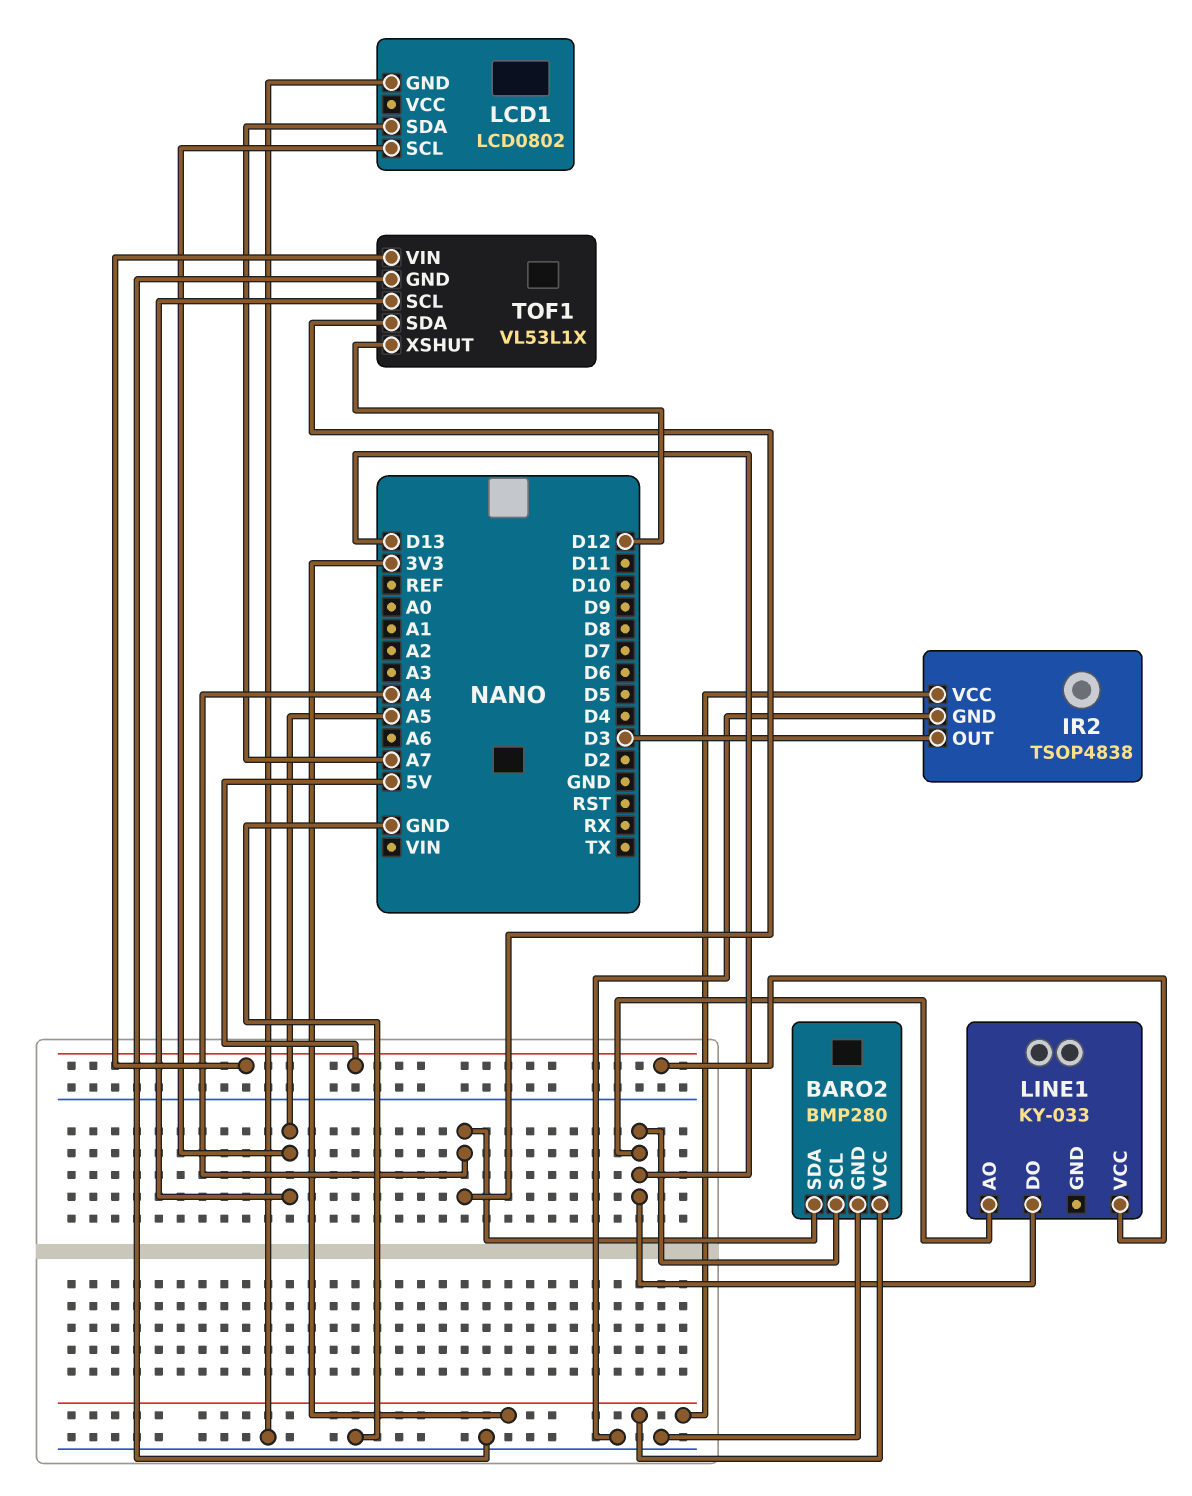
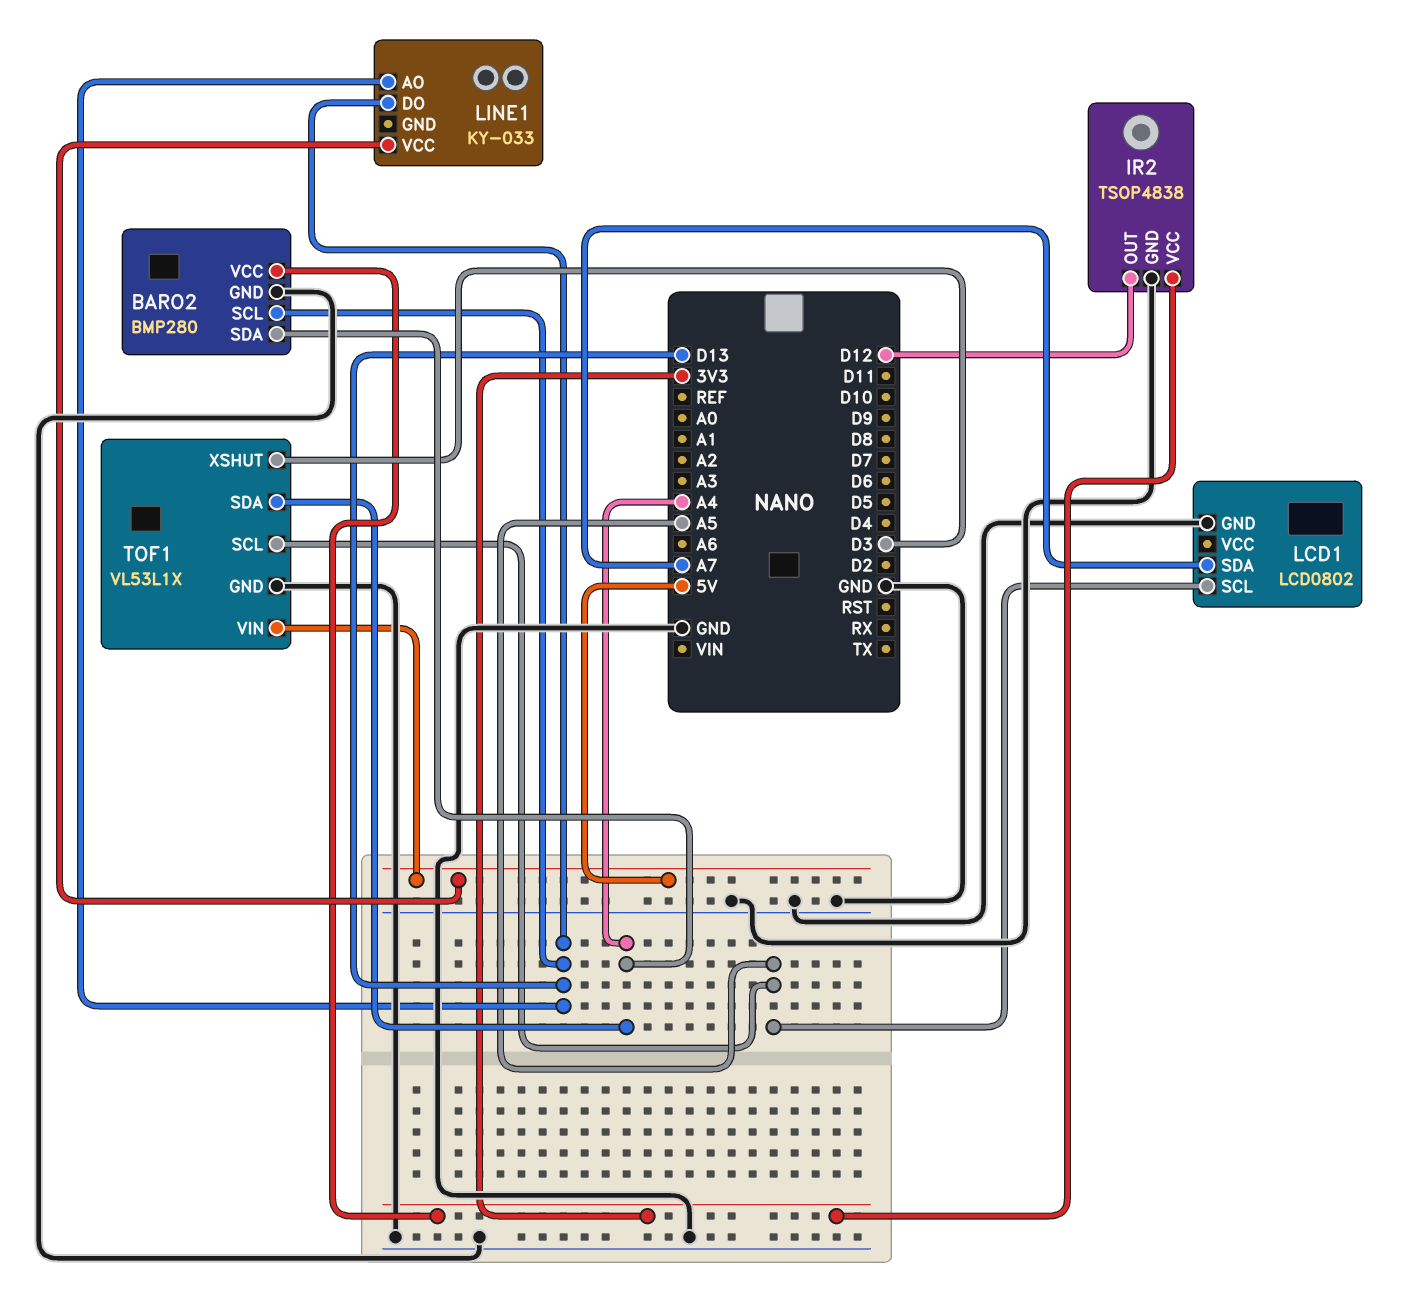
IR2 pin OUT: D3 -> D12
TOF1 pin XSHUT: D12 -> D3

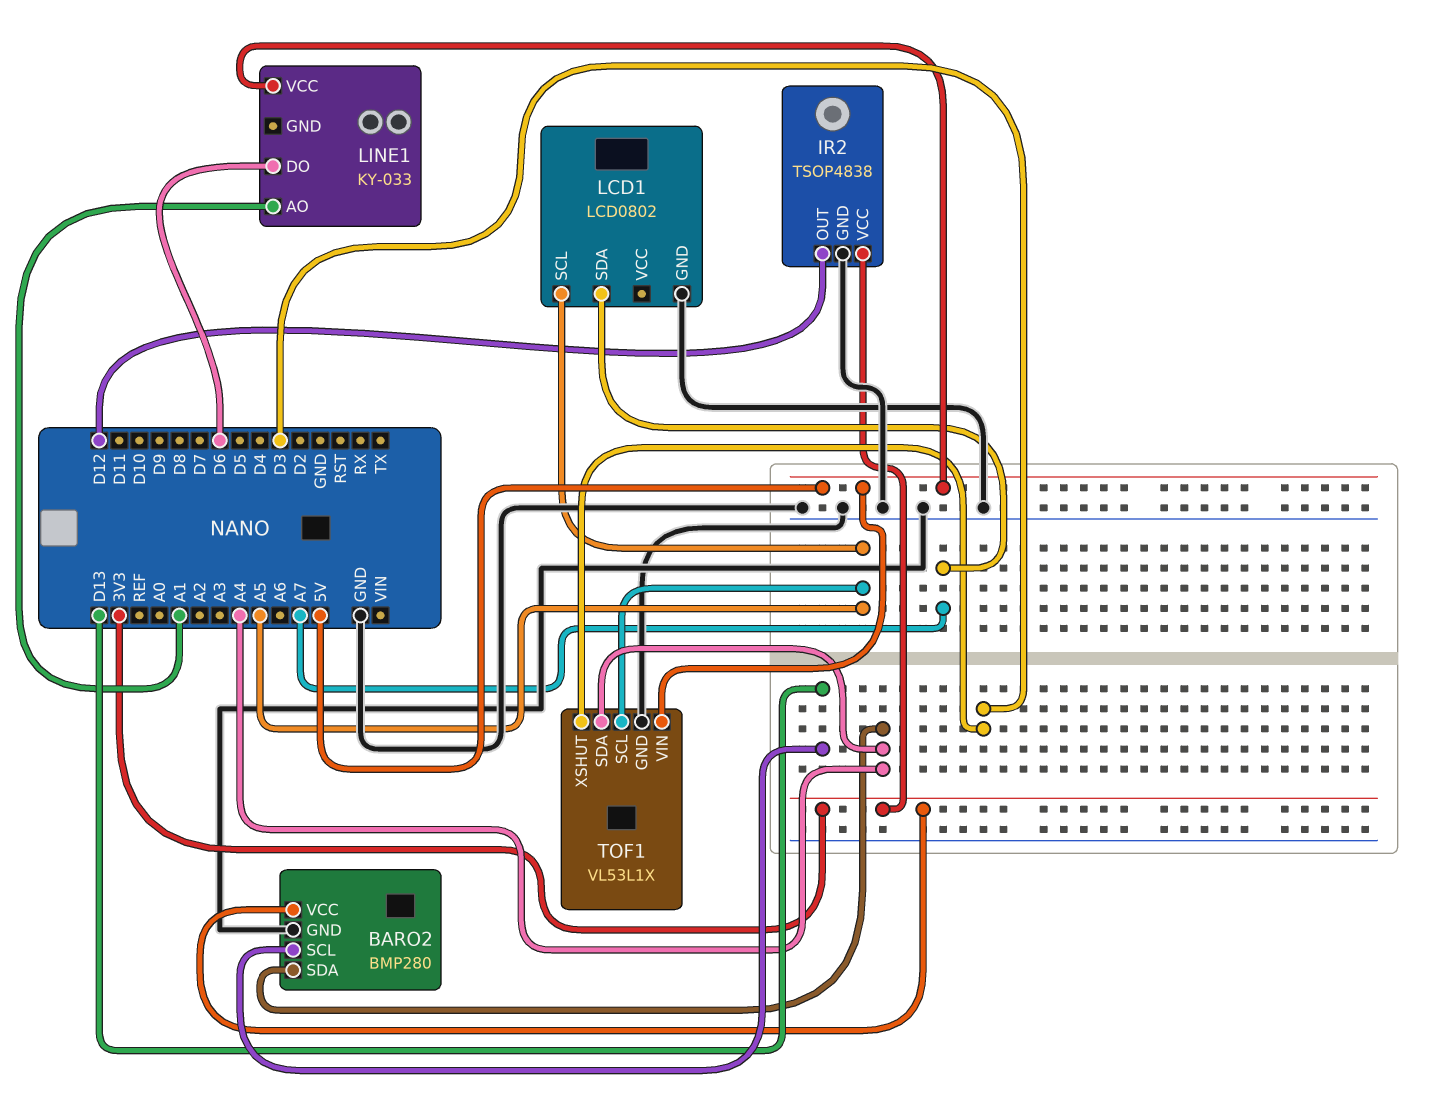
LINE1 pin AO: D13 -> A1
LINE1 pin DO: D13 -> D6

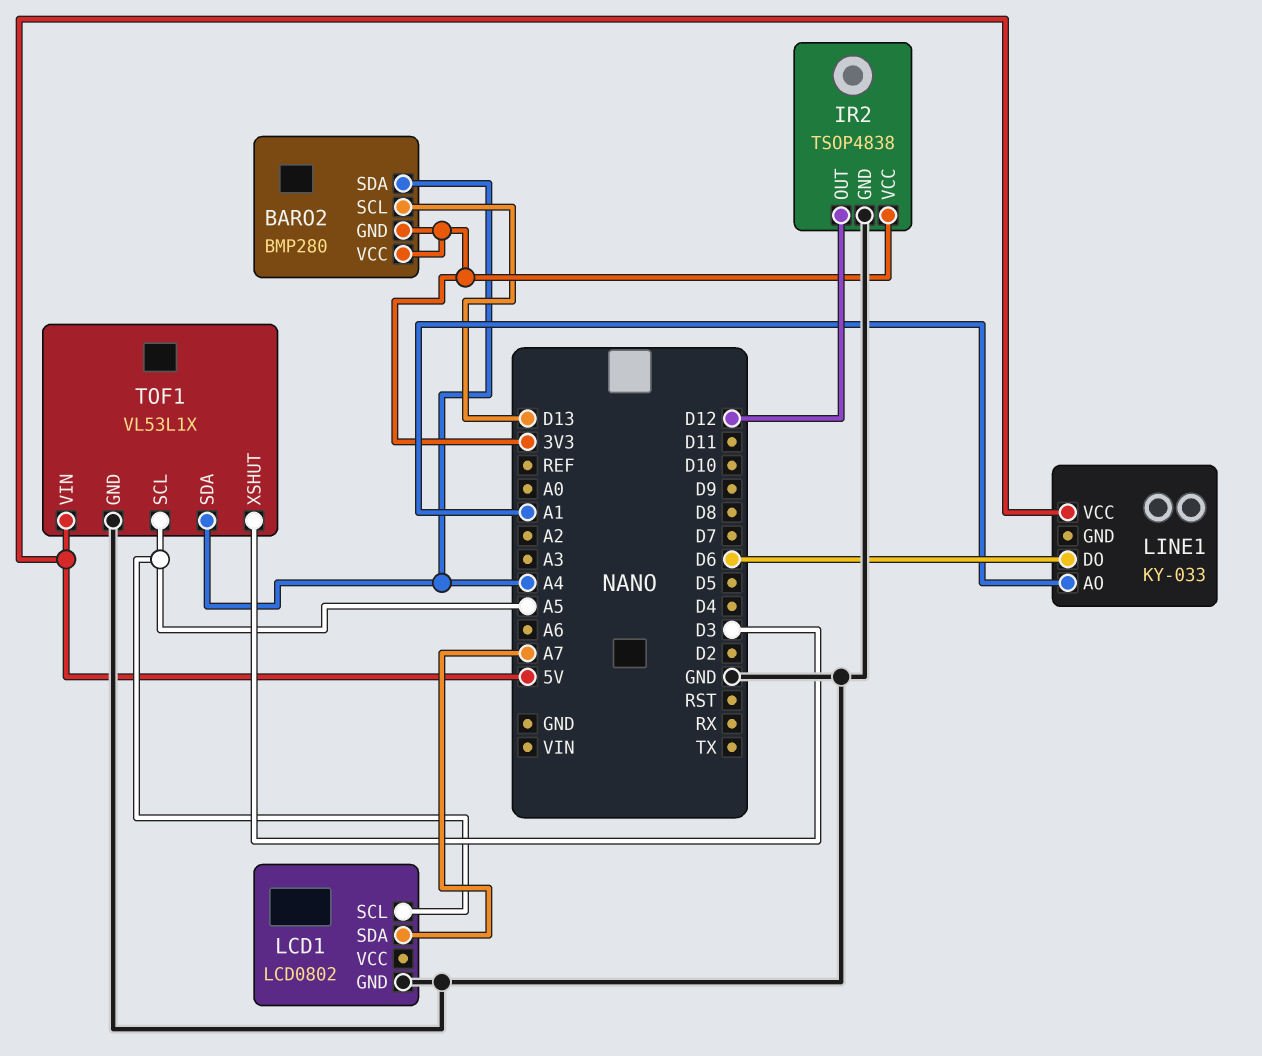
BARO2 pin GND: GND -> 3V3

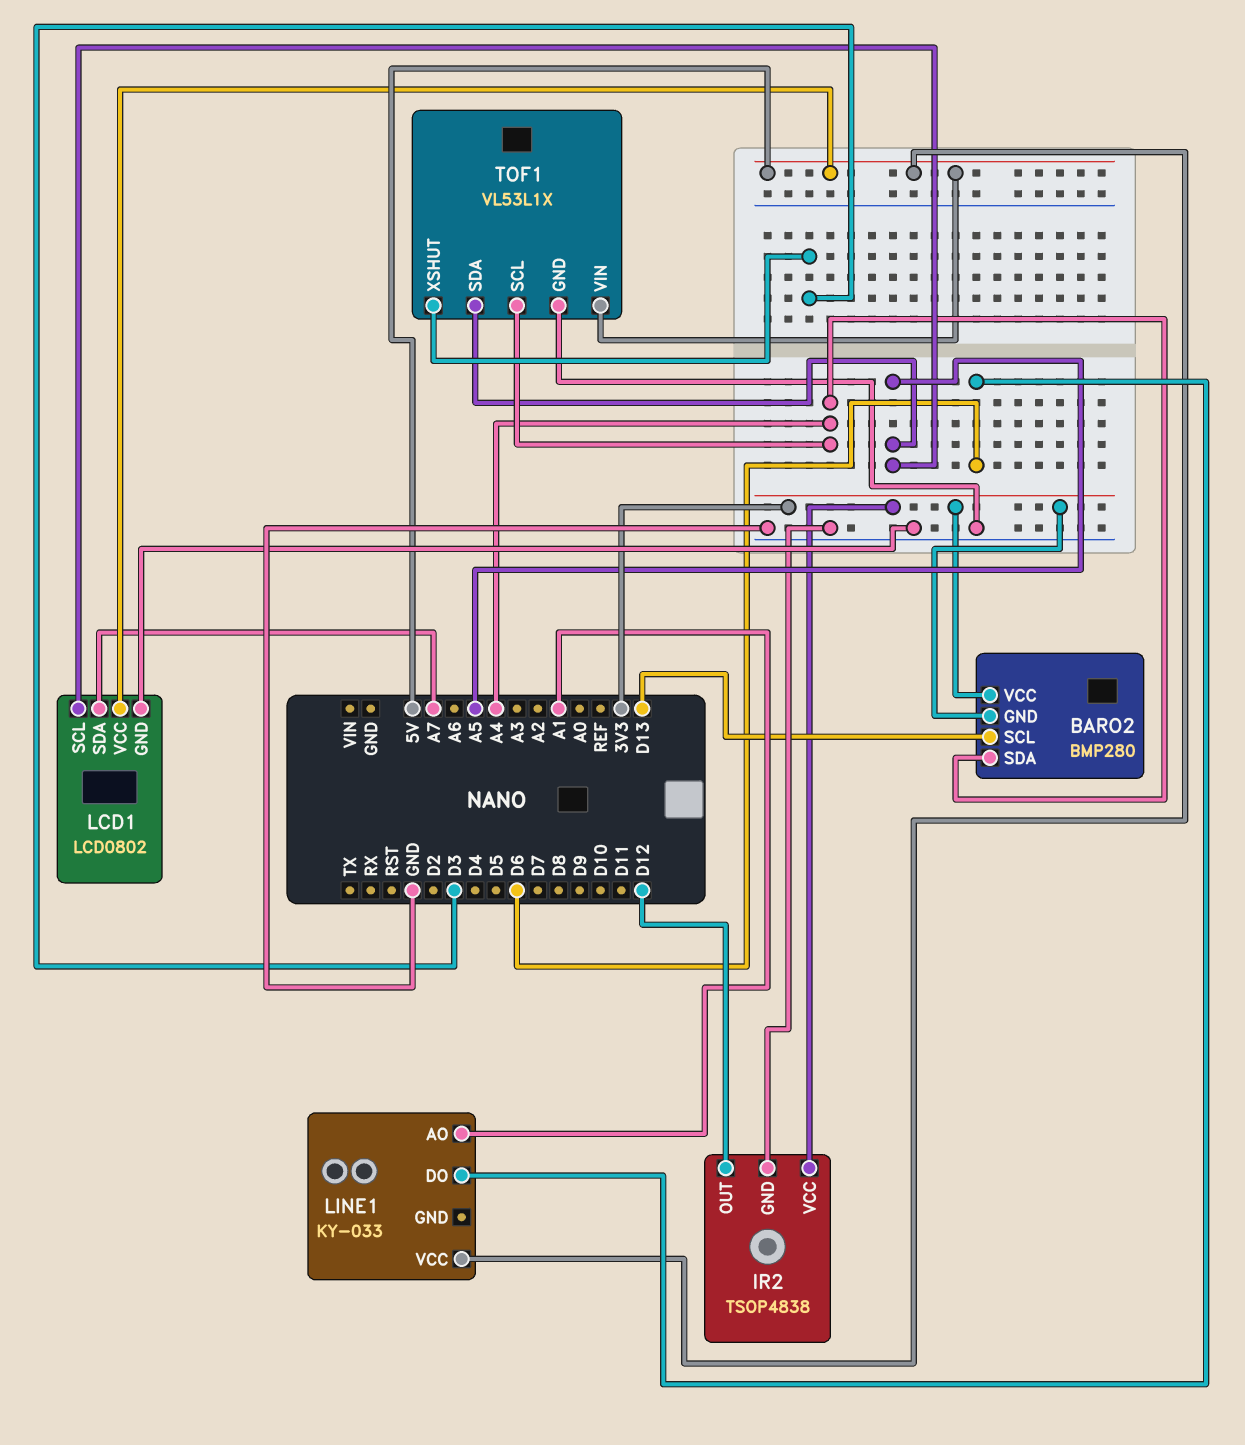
LCD1 pin VCC: none -> 5V
TOF1 pin SCL: A5 -> A4
TOF1 pin SDA: A4 -> A5

